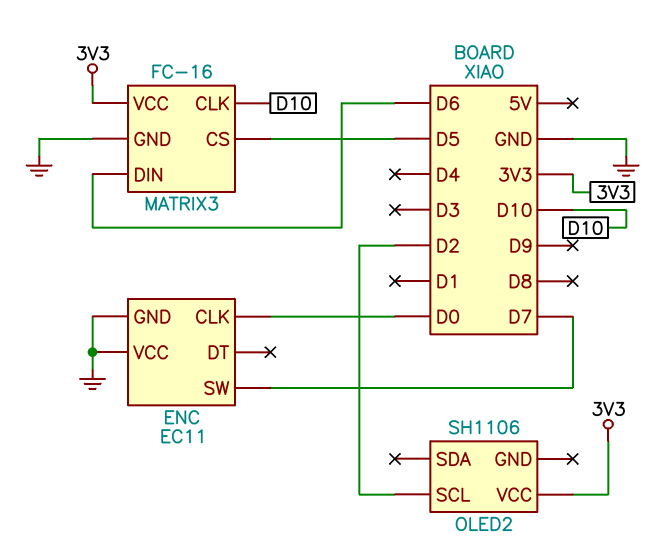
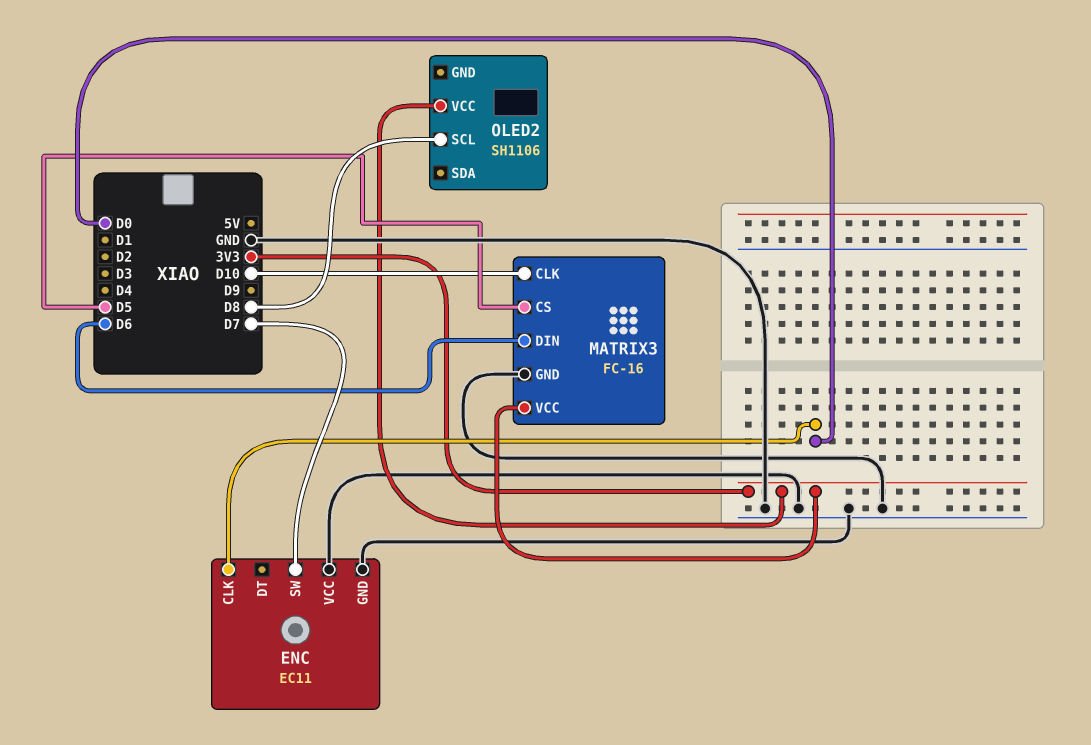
OLED2 pin SCL: D2 -> D8

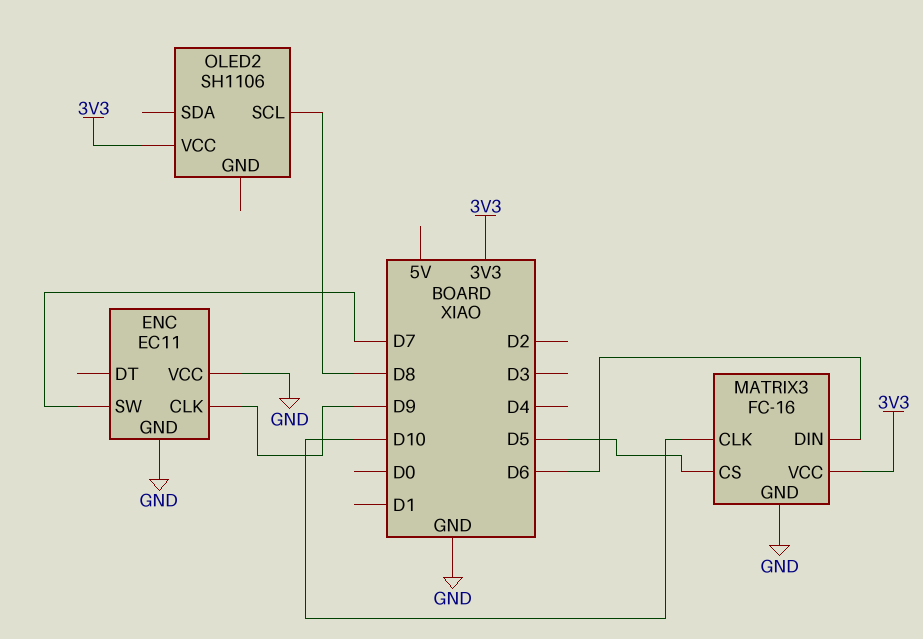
ENC pin CLK: D0 -> D9

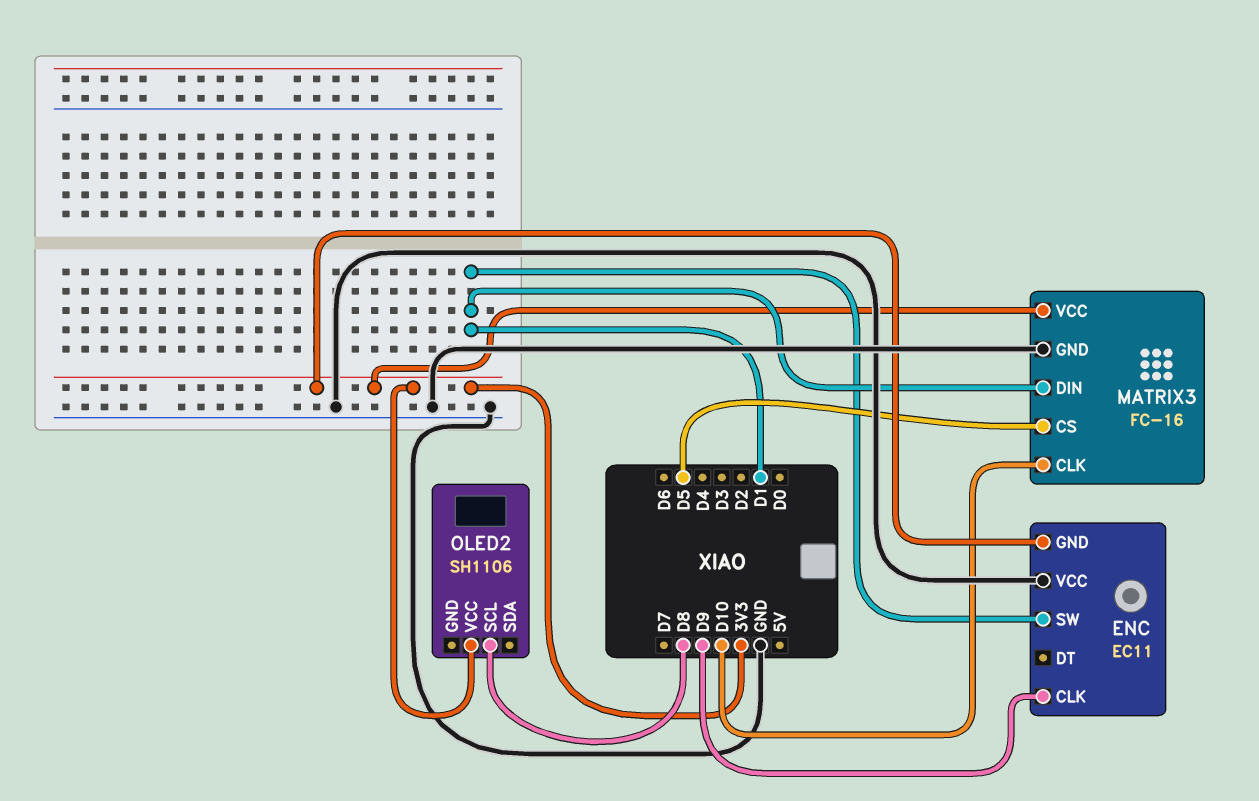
ENC pin GND: GND -> 3V3
ENC pin SW: D7 -> D1
MATRIX3 pin DIN: D6 -> D1

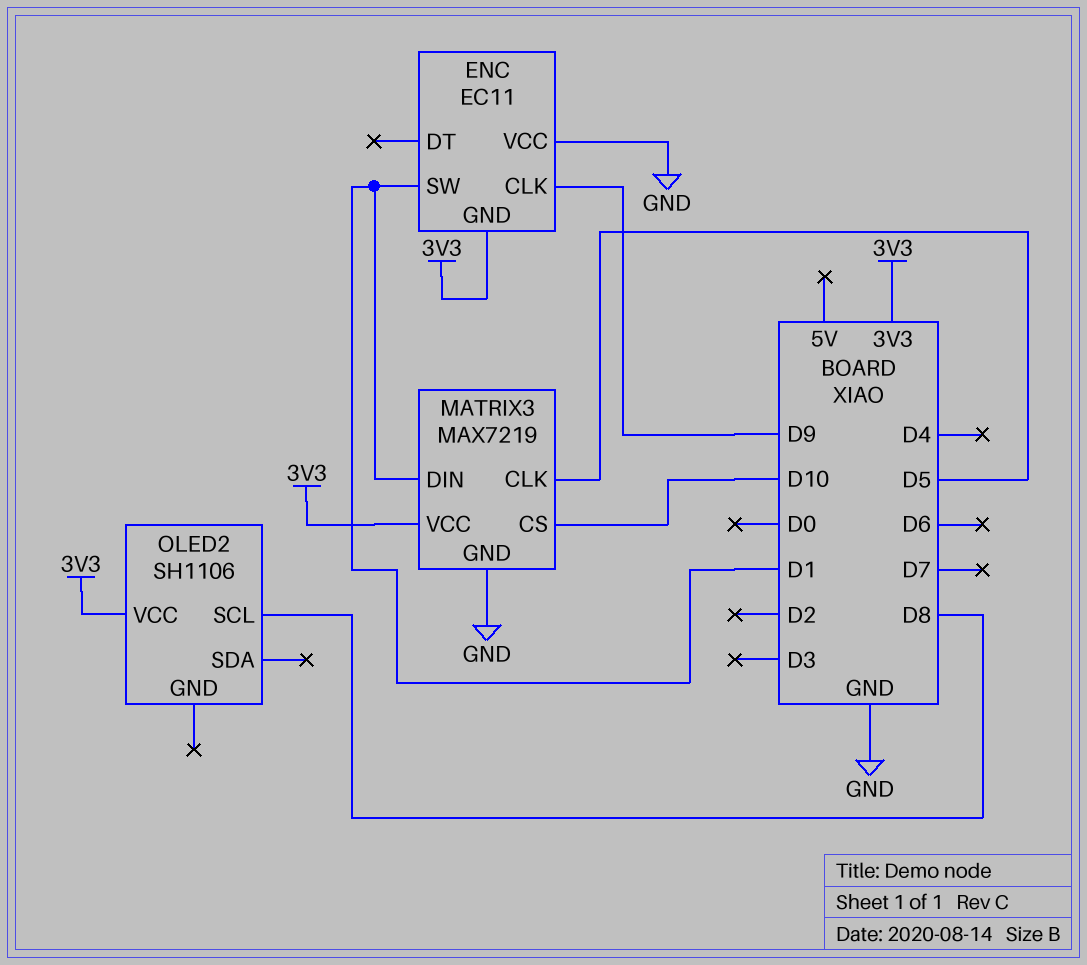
MATRIX3: FC-16 -> MAX7219
MATRIX3 pin CLK: D10 -> D5
MATRIX3 pin CS: D5 -> D10

